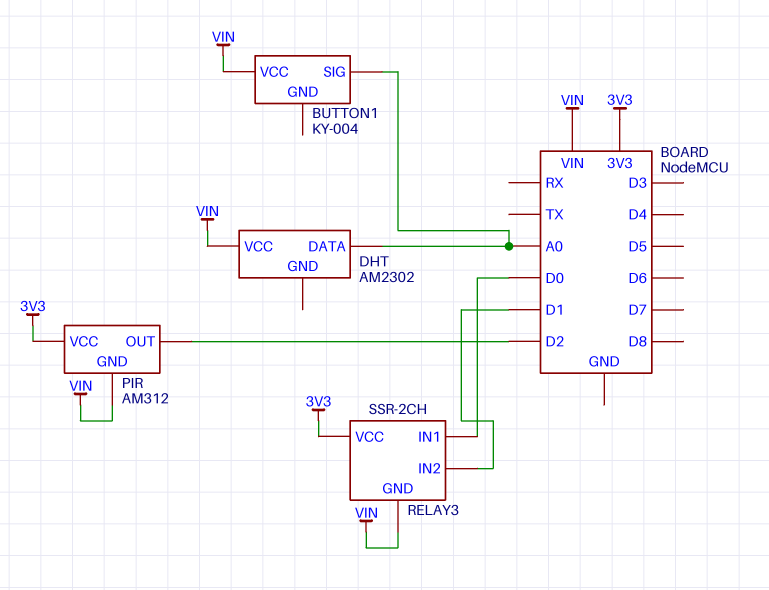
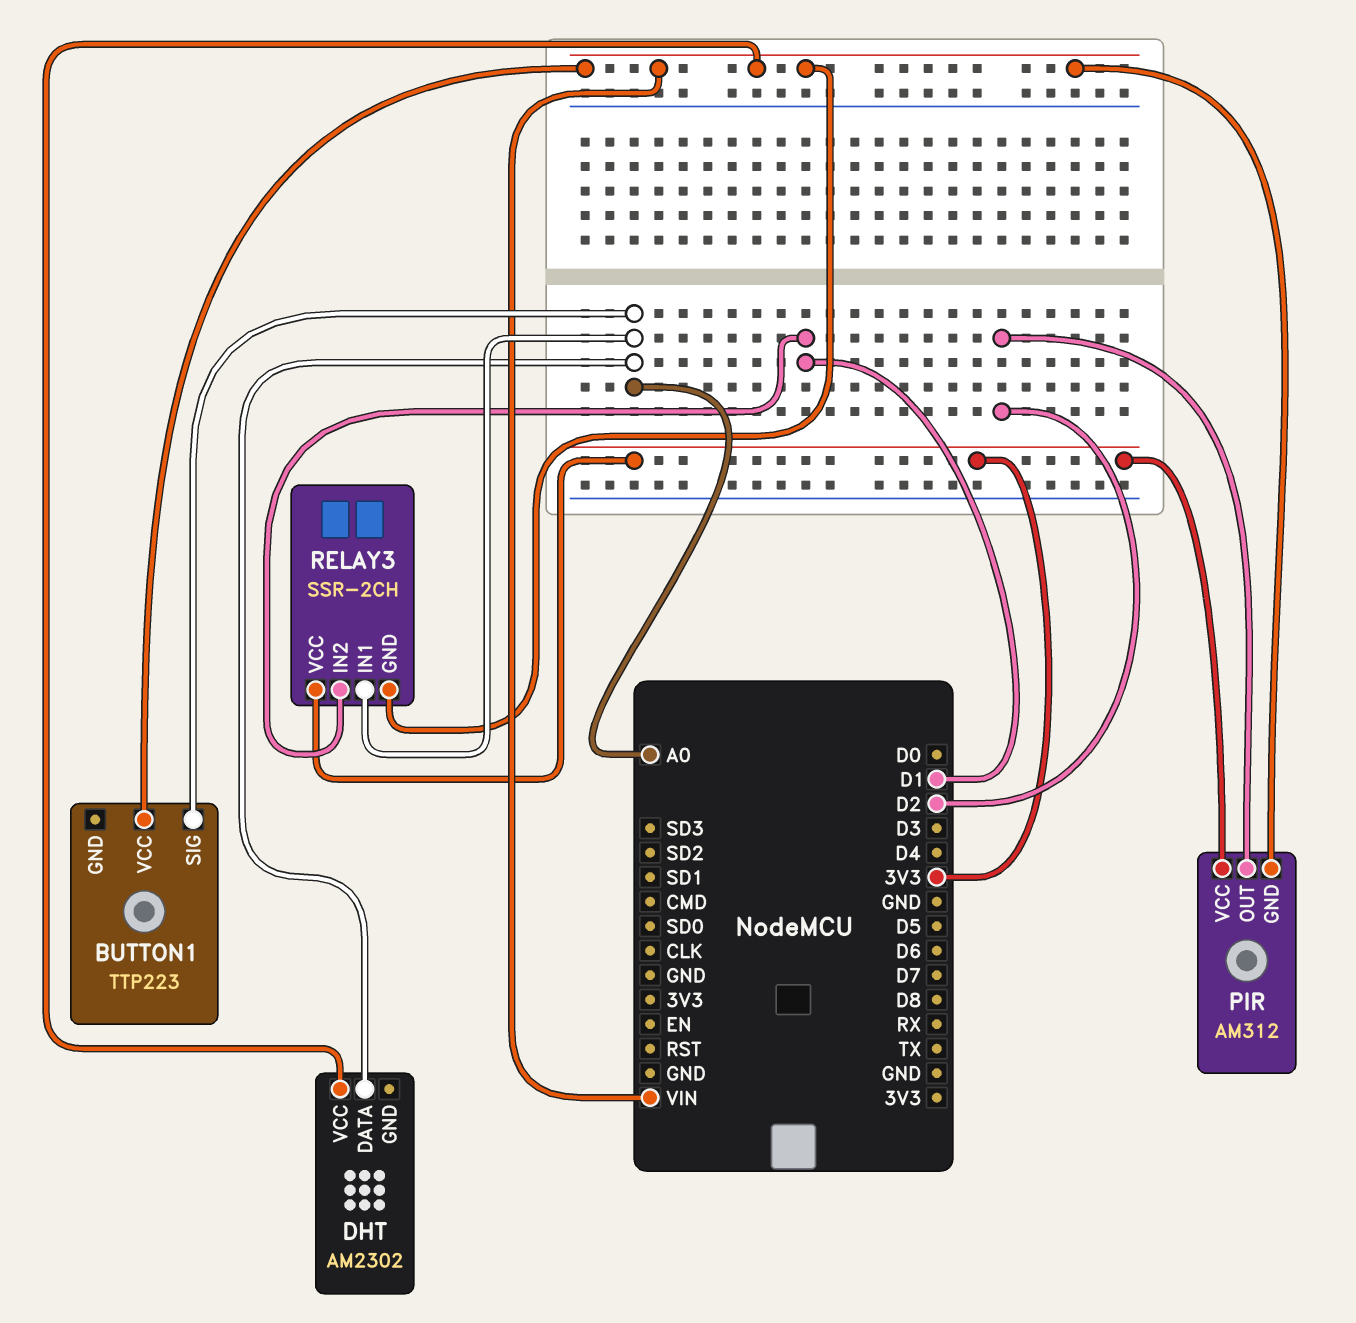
BUTTON1: KY-004 -> TTP223
RELAY3 pin IN1: D0 -> A0

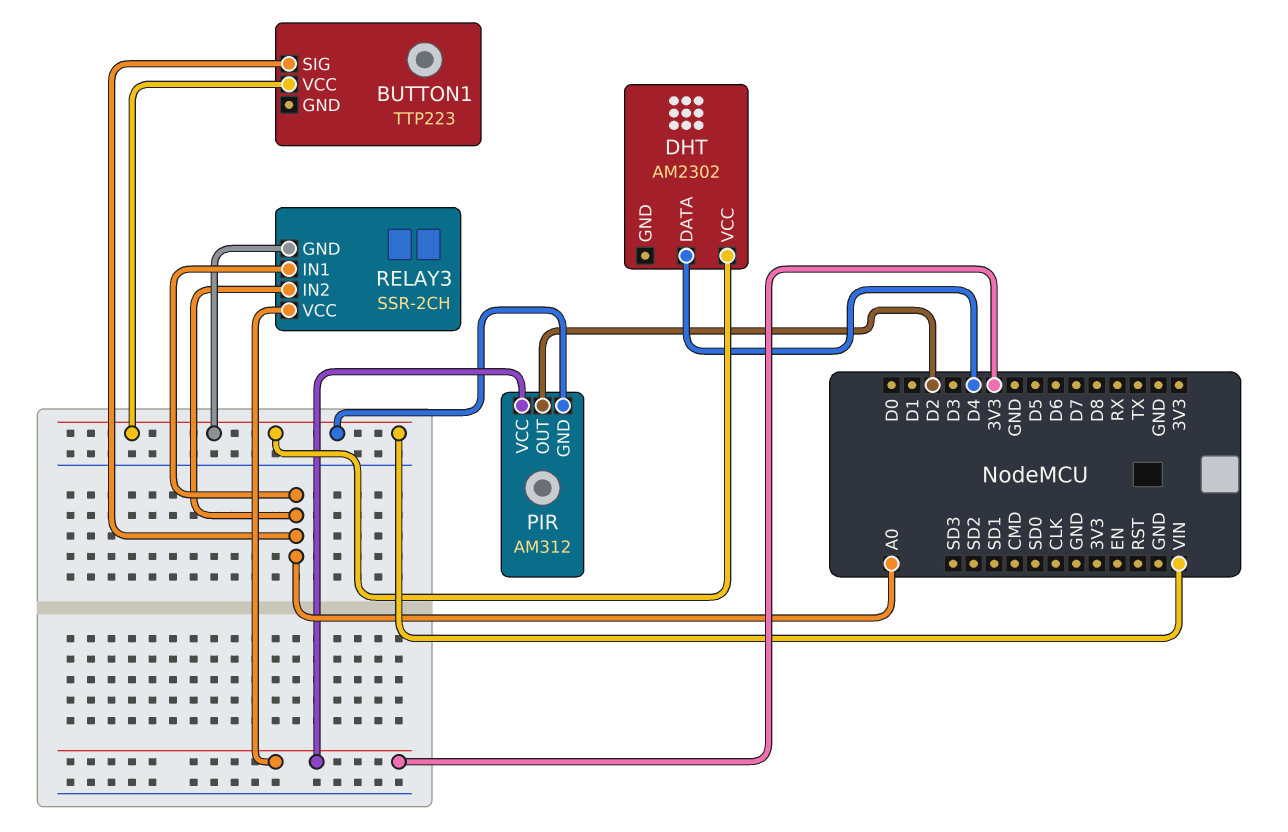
DHT pin DATA: A0 -> D4
RELAY3 pin IN2: D1 -> A0

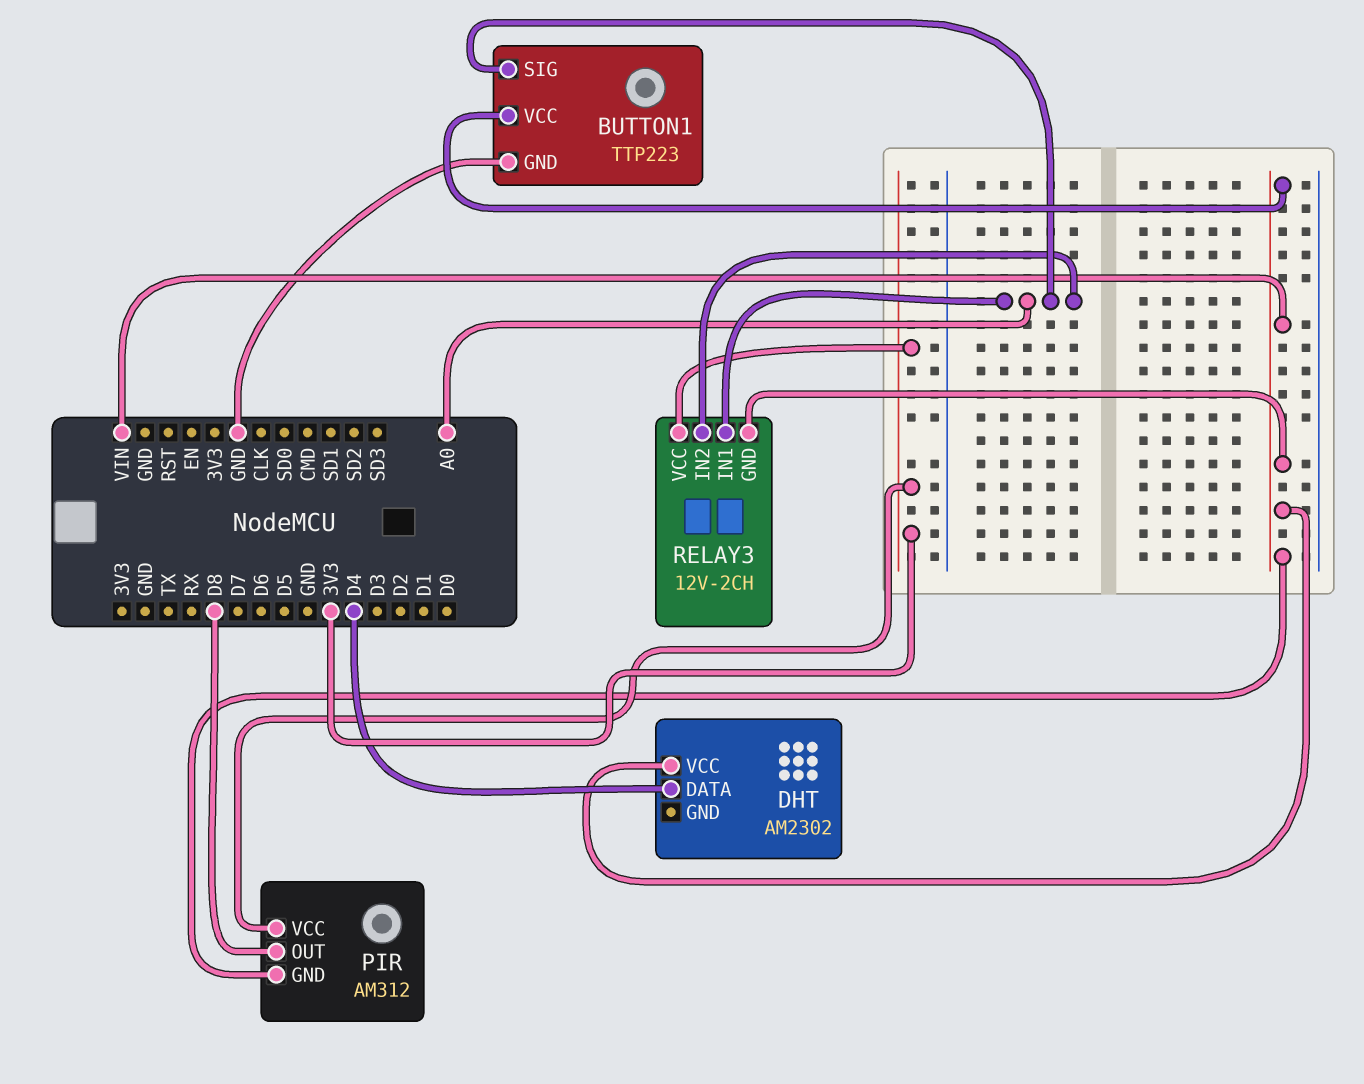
BUTTON1 pin GND: none -> GND
PIR pin OUT: D2 -> D8
RELAY3: SSR-2CH -> 12V-2CH

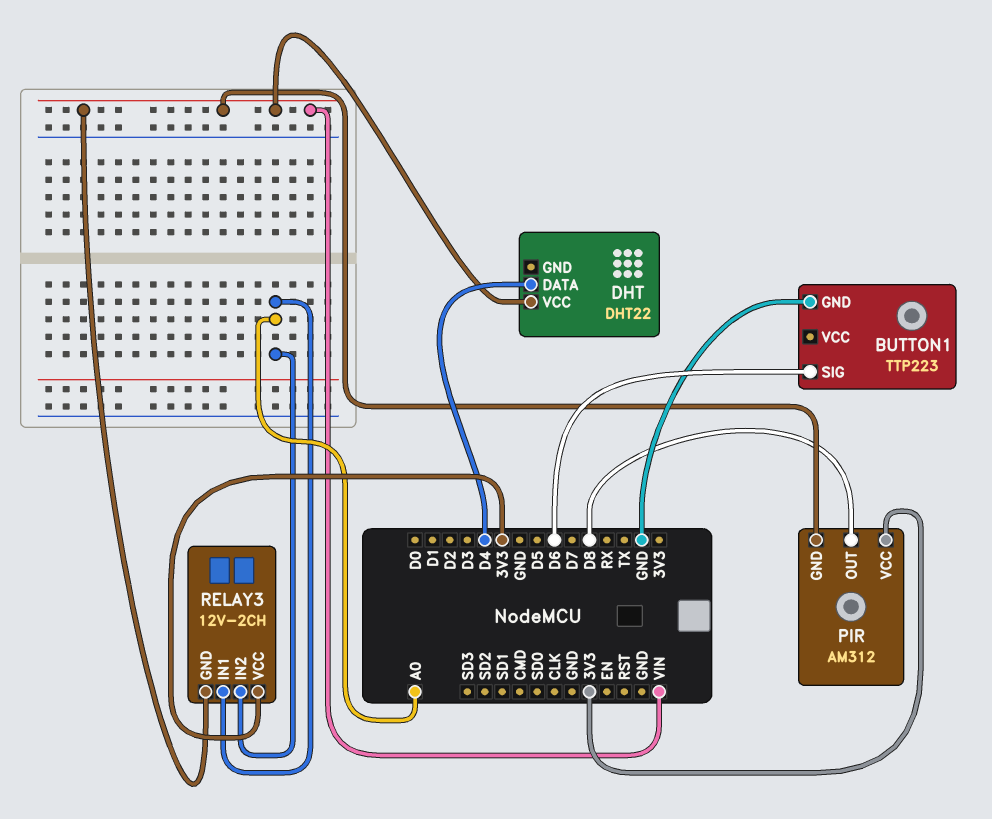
BUTTON1 pin SIG: A0 -> D6
BUTTON1 pin VCC: VIN -> none
DHT: AM2302 -> DHT22

